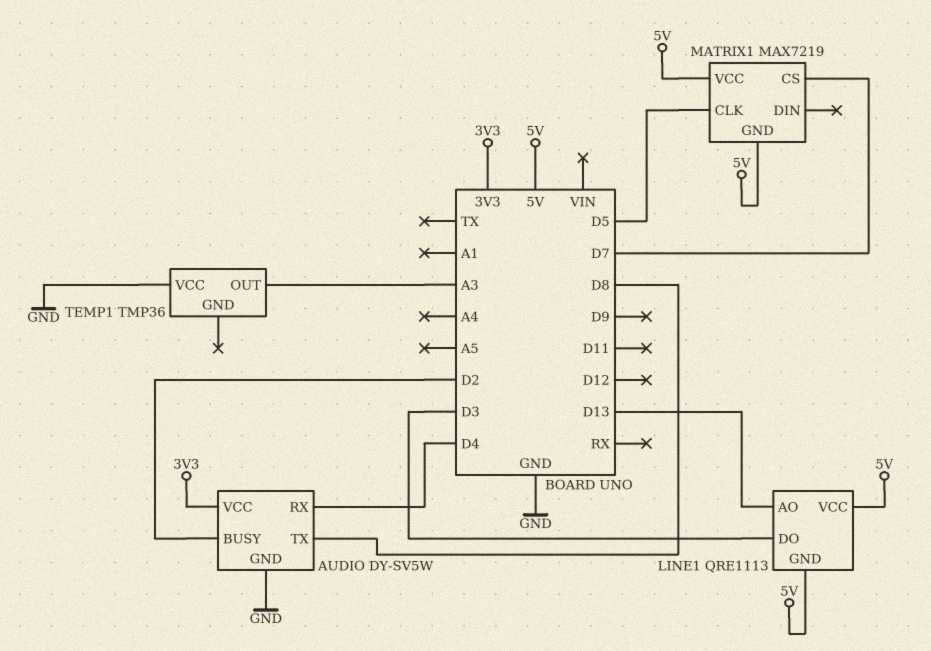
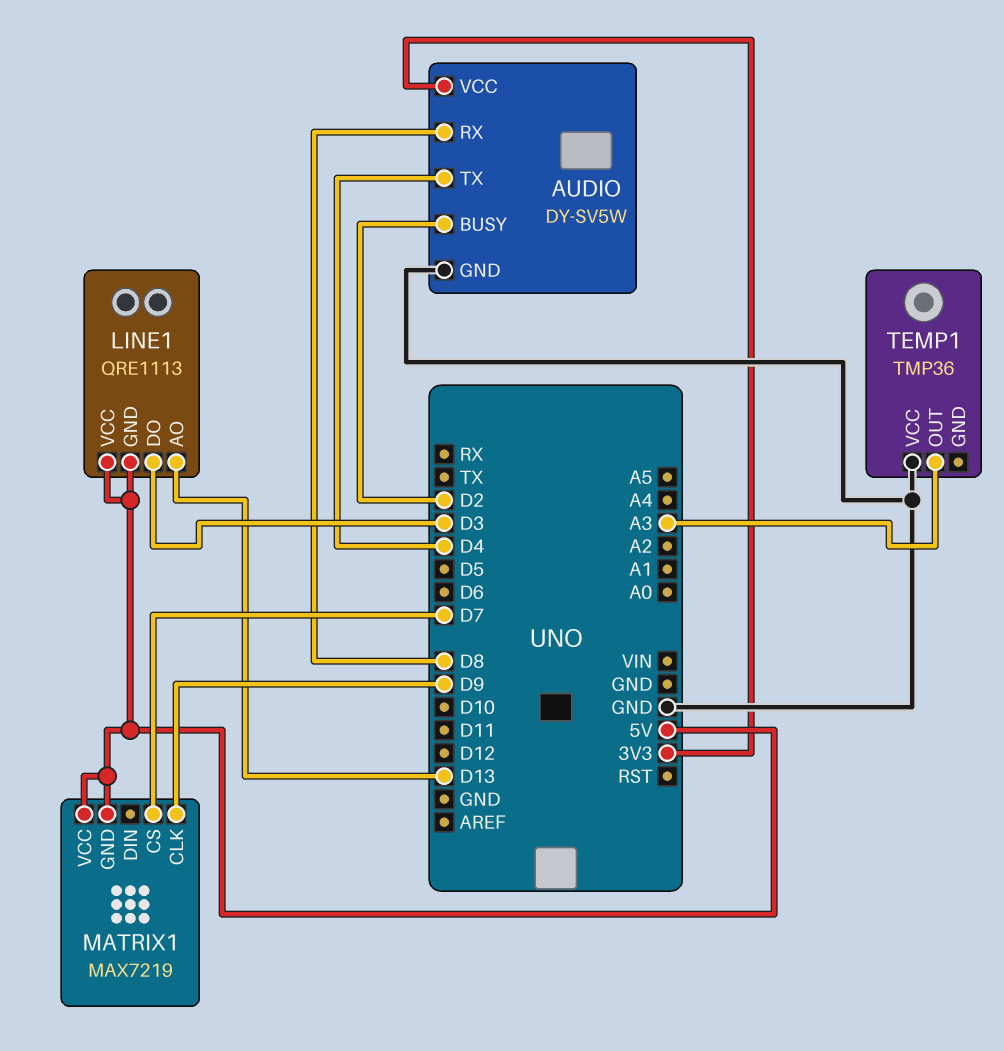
AUDIO pin RX: D4 -> D8
AUDIO pin TX: D8 -> D4
MATRIX1 pin CLK: D5 -> D9

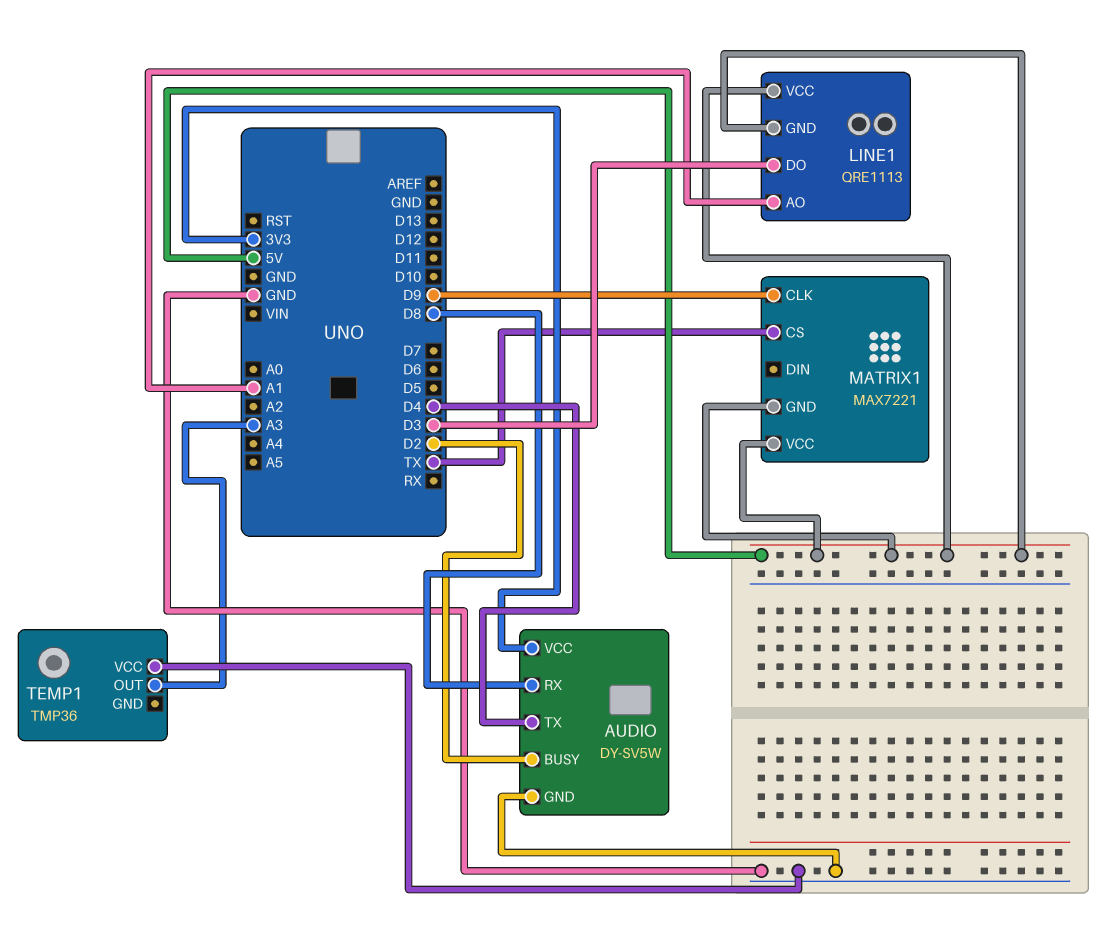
LINE1 pin AO: D13 -> A1
MATRIX1: MAX7219 -> MAX7221
MATRIX1 pin CS: D7 -> TX

